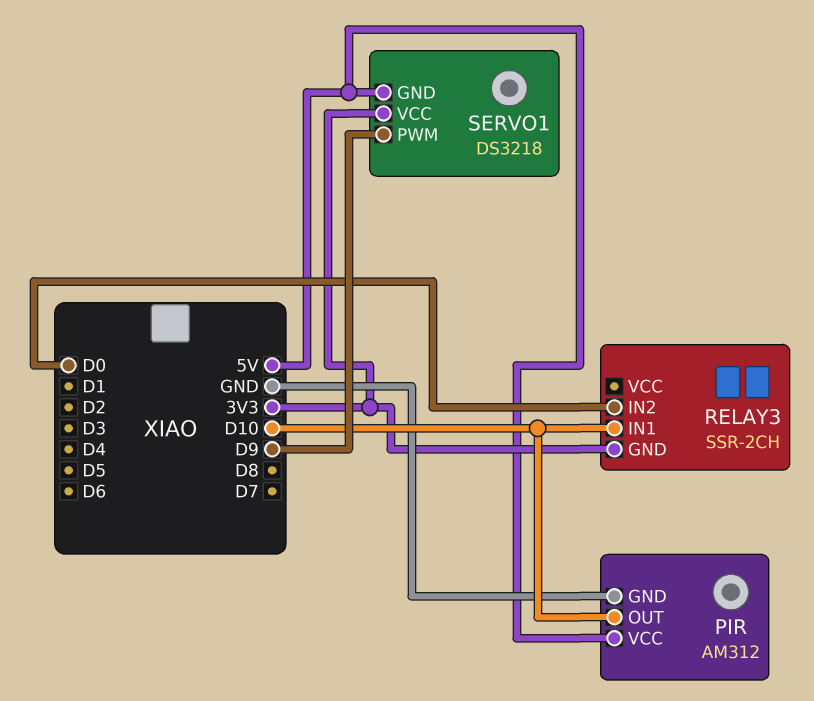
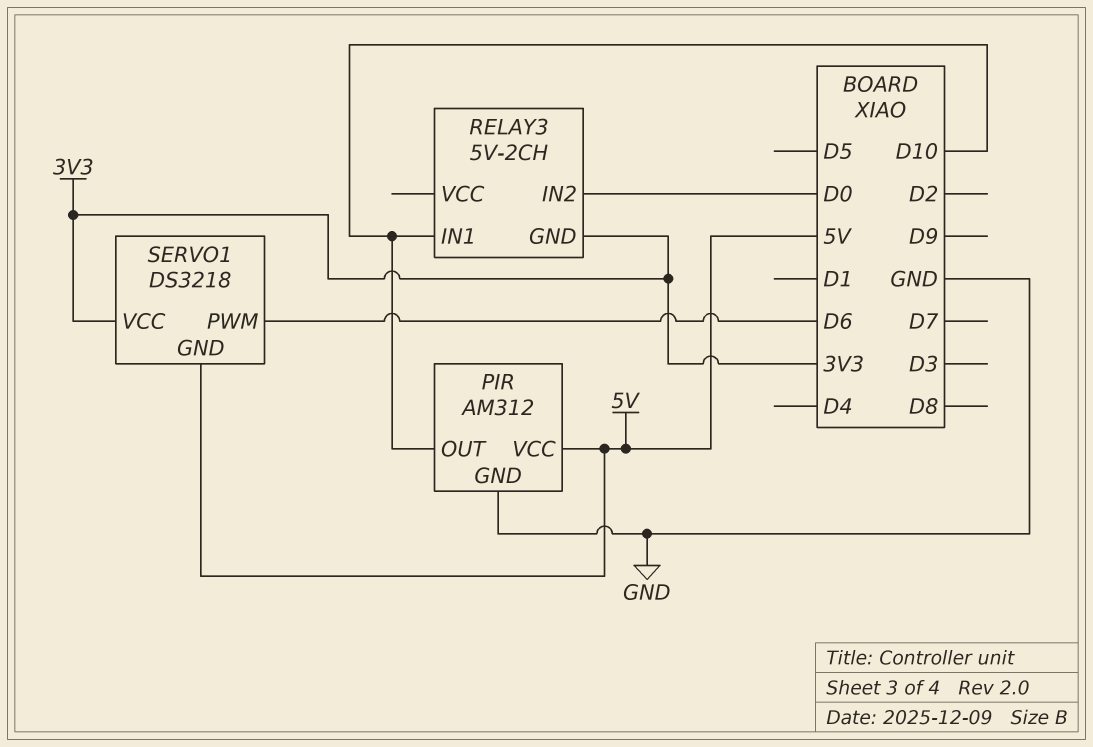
RELAY3: SSR-2CH -> 5V-2CH
SERVO1 pin PWM: D9 -> D6

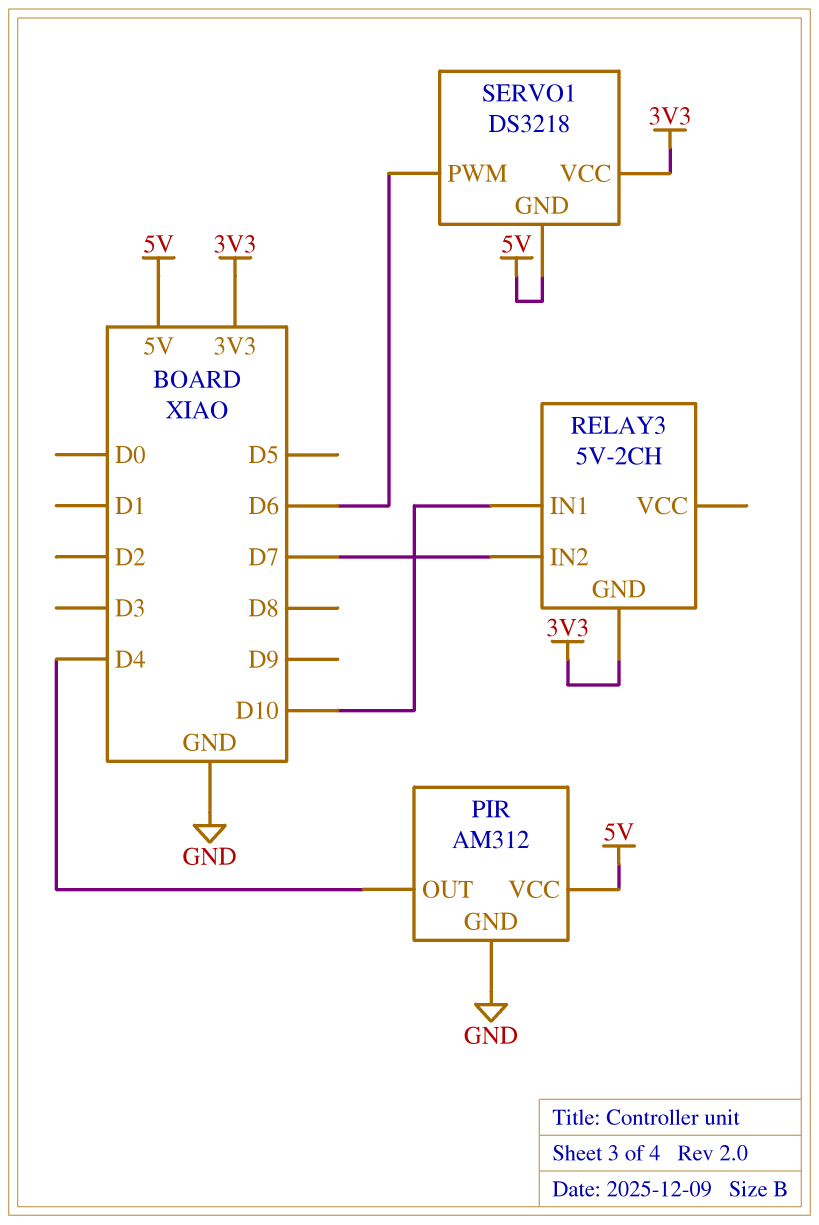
PIR pin OUT: D10 -> D4
RELAY3 pin IN2: D0 -> D7

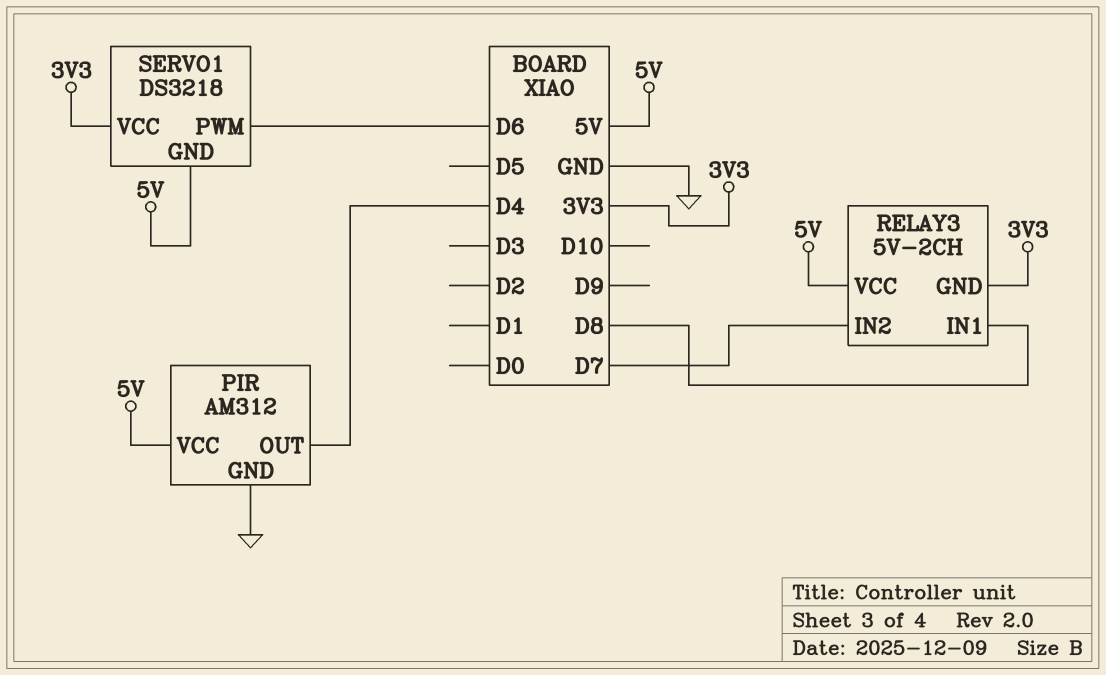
RELAY3 pin IN1: D10 -> D8
RELAY3 pin VCC: none -> 5V

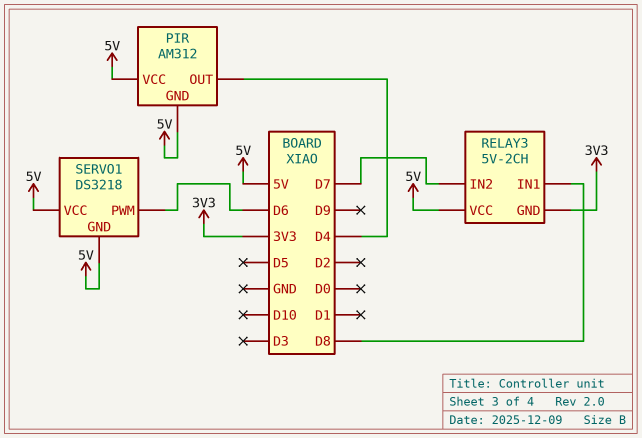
PIR pin GND: GND -> 5V
SERVO1 pin VCC: 3V3 -> 5V

